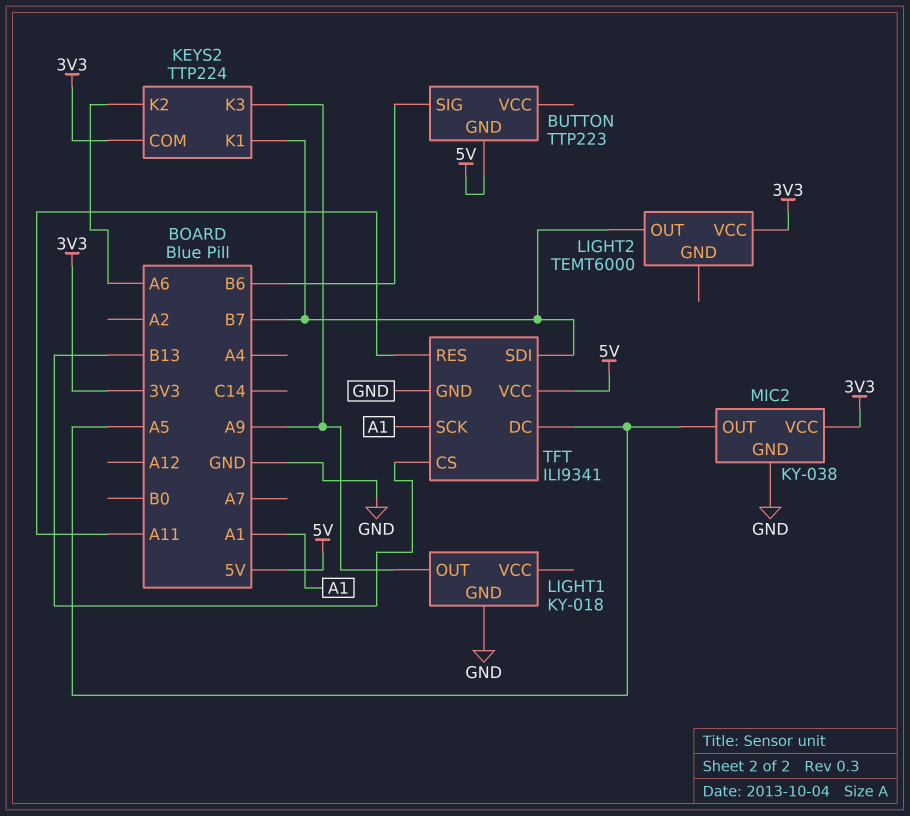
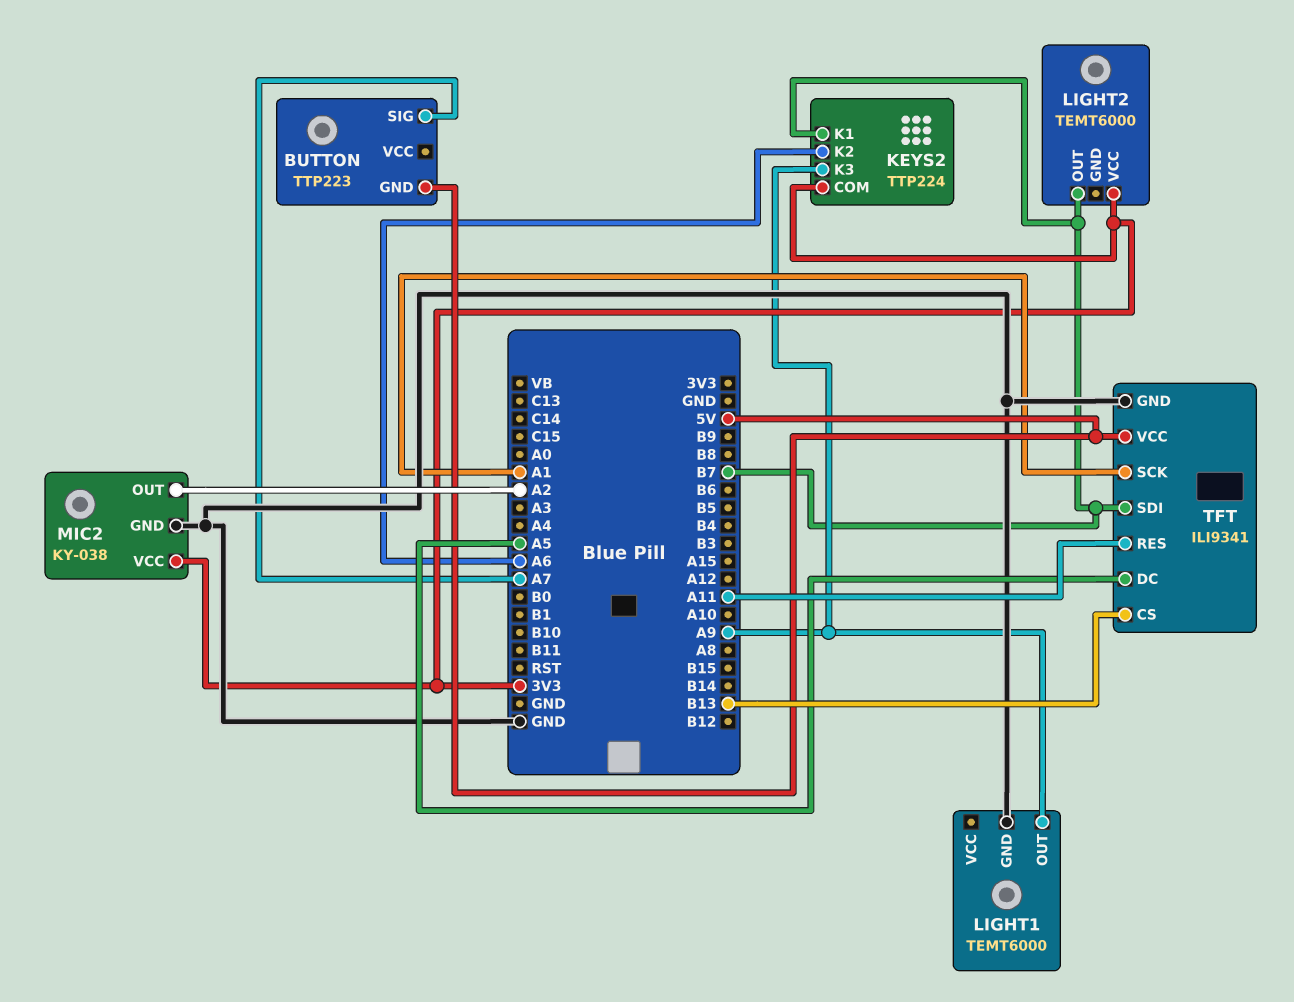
BUTTON pin SIG: B6 -> A7
LIGHT1: KY-018 -> TEMT6000
MIC2 pin OUT: A5 -> A2

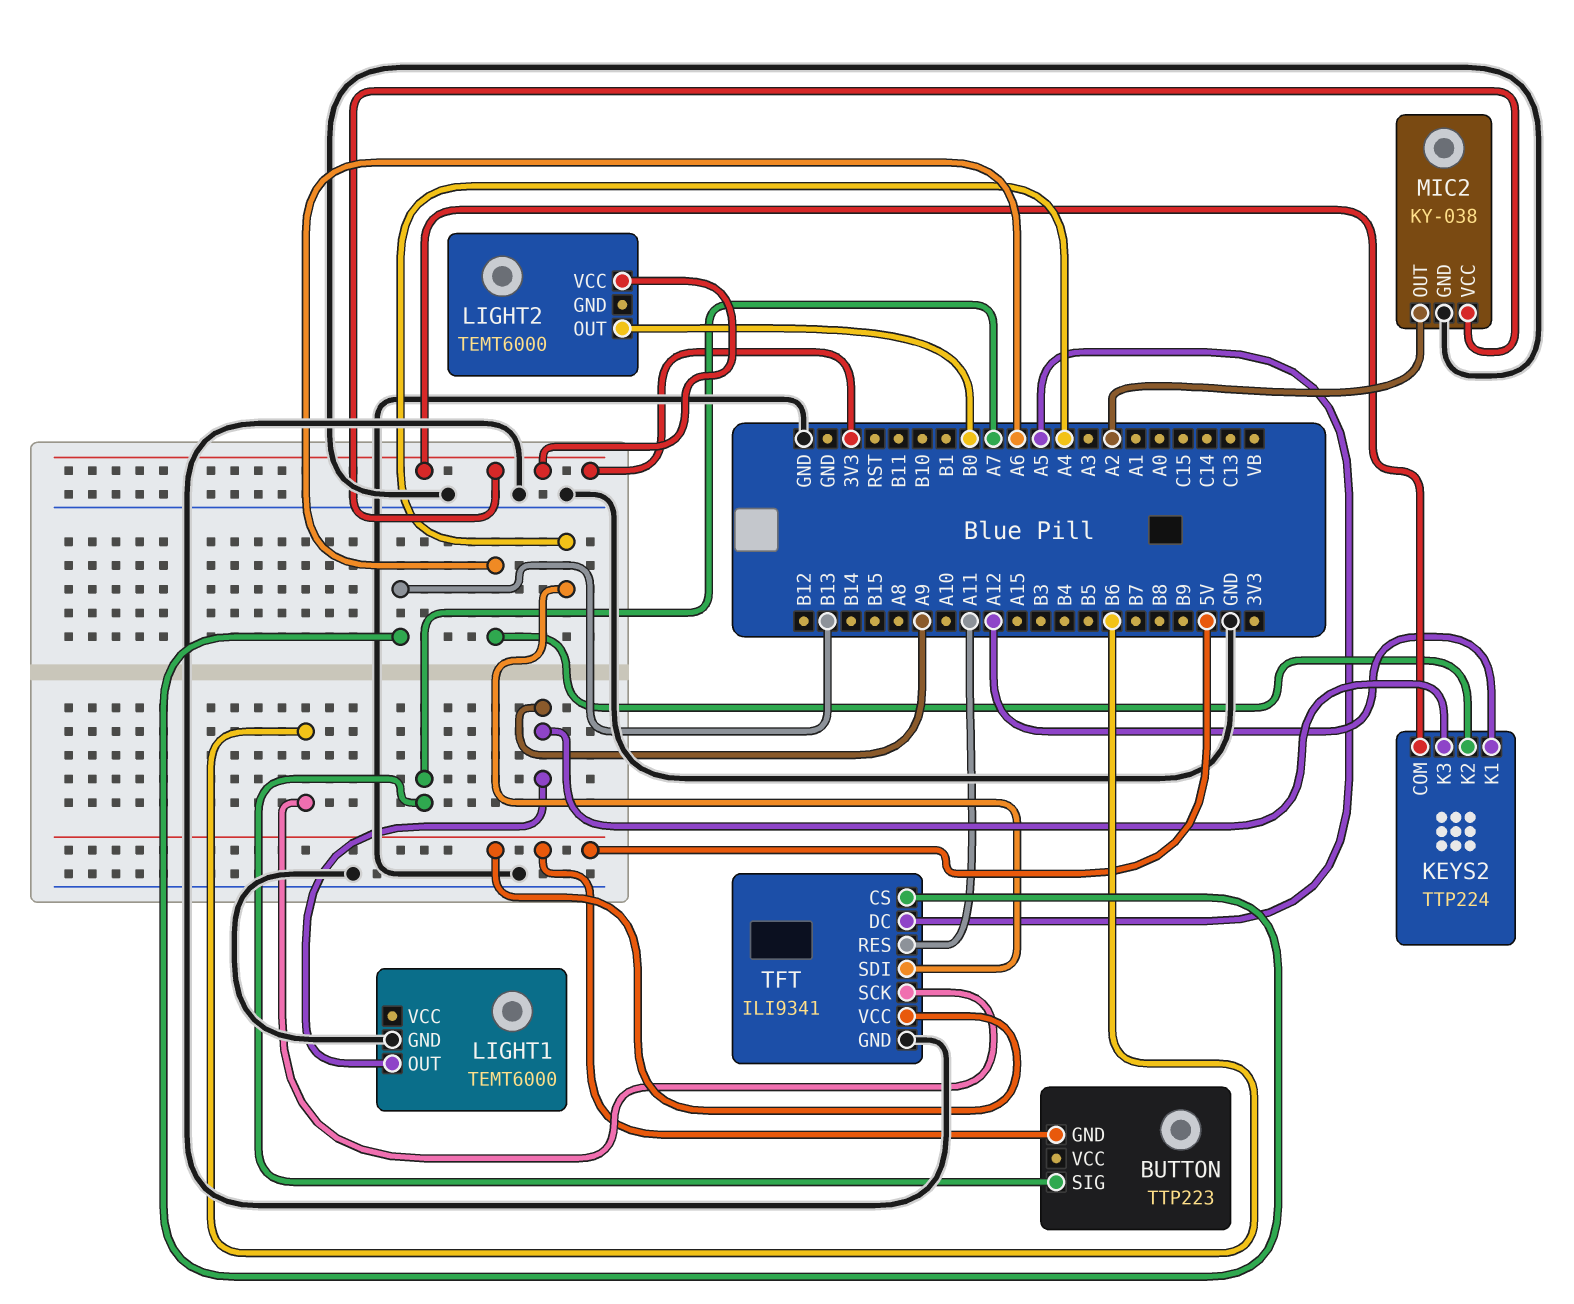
KEYS2 pin K1: B7 -> A12
LIGHT2 pin OUT: B7 -> B0
TFT pin SCK: A1 -> B6
TFT pin SDI: B7 -> A4

